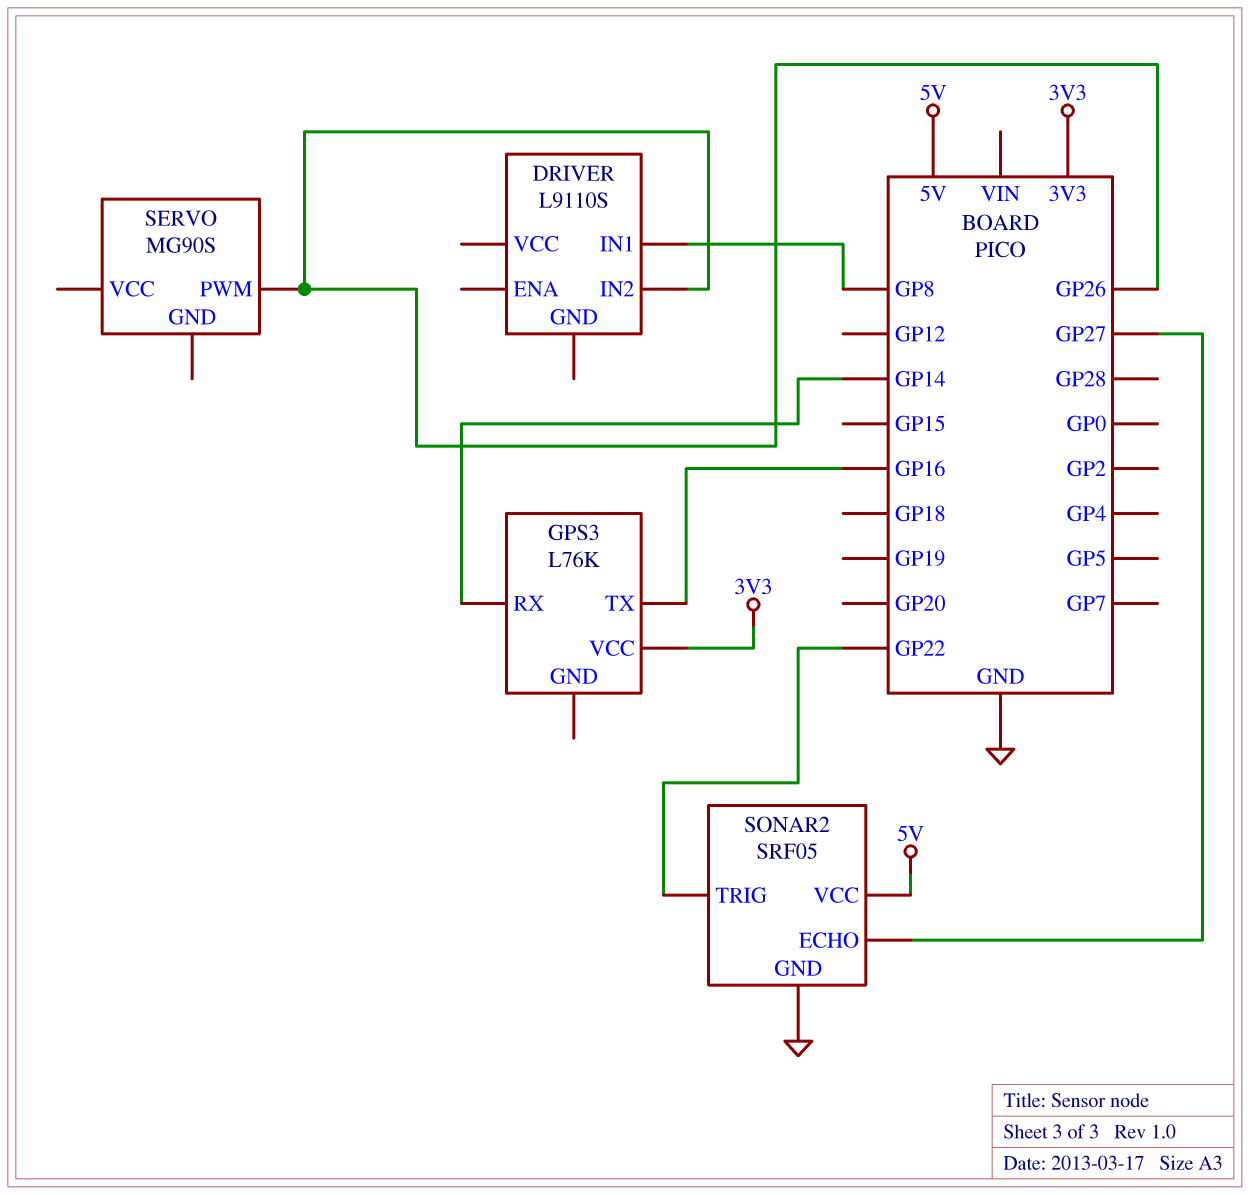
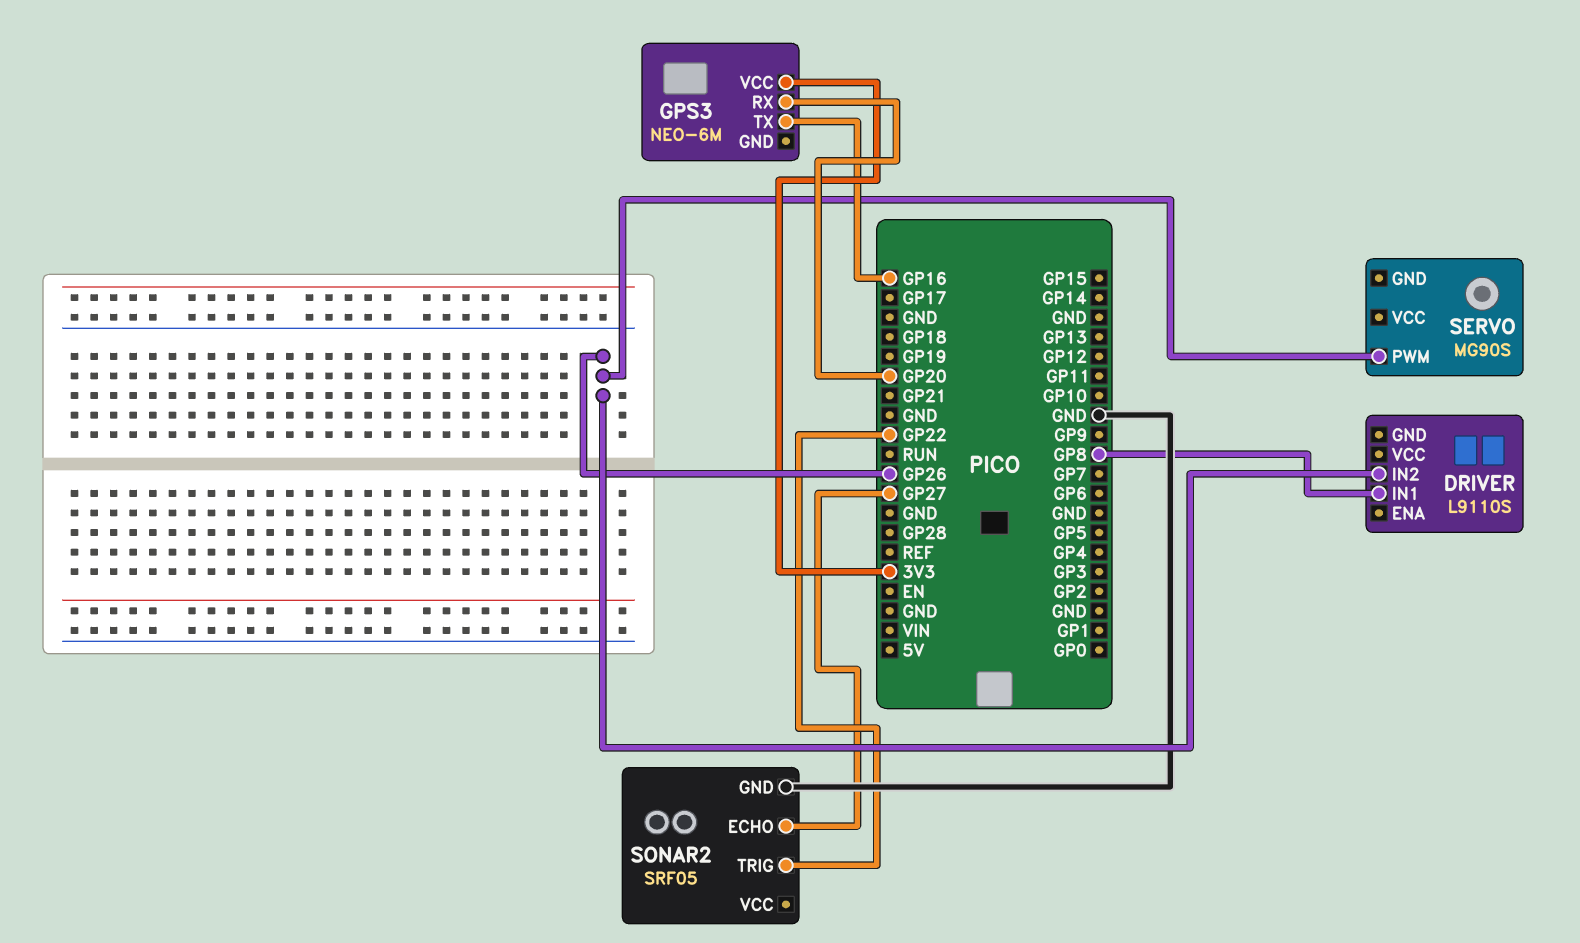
GPS3: L76K -> NEO-6M
GPS3 pin RX: GP14 -> GP20
SONAR2 pin VCC: 5V -> none

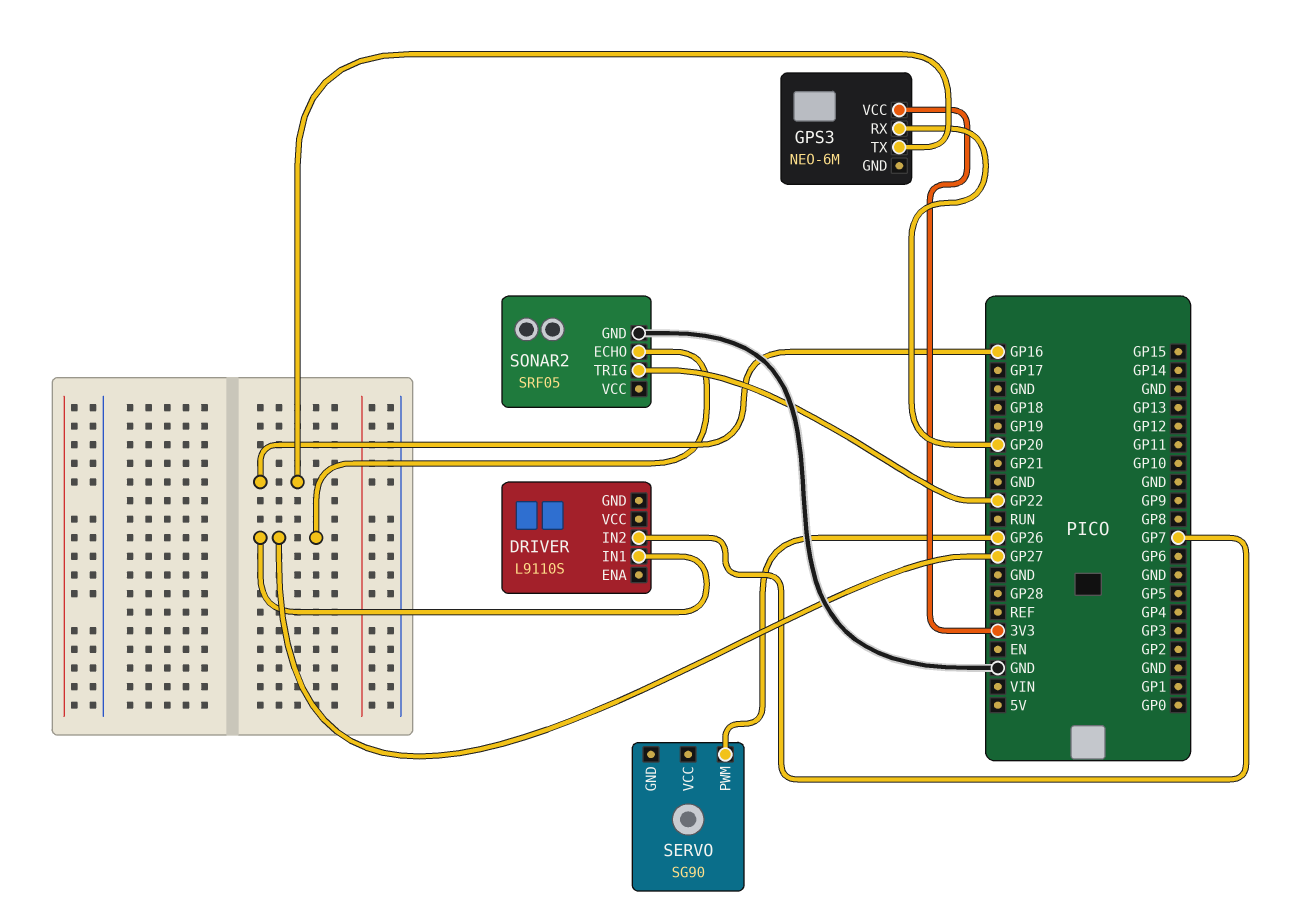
DRIVER pin IN1: GP8 -> GP27
DRIVER pin IN2: GP26 -> GP7
SERVO: MG90S -> SG90

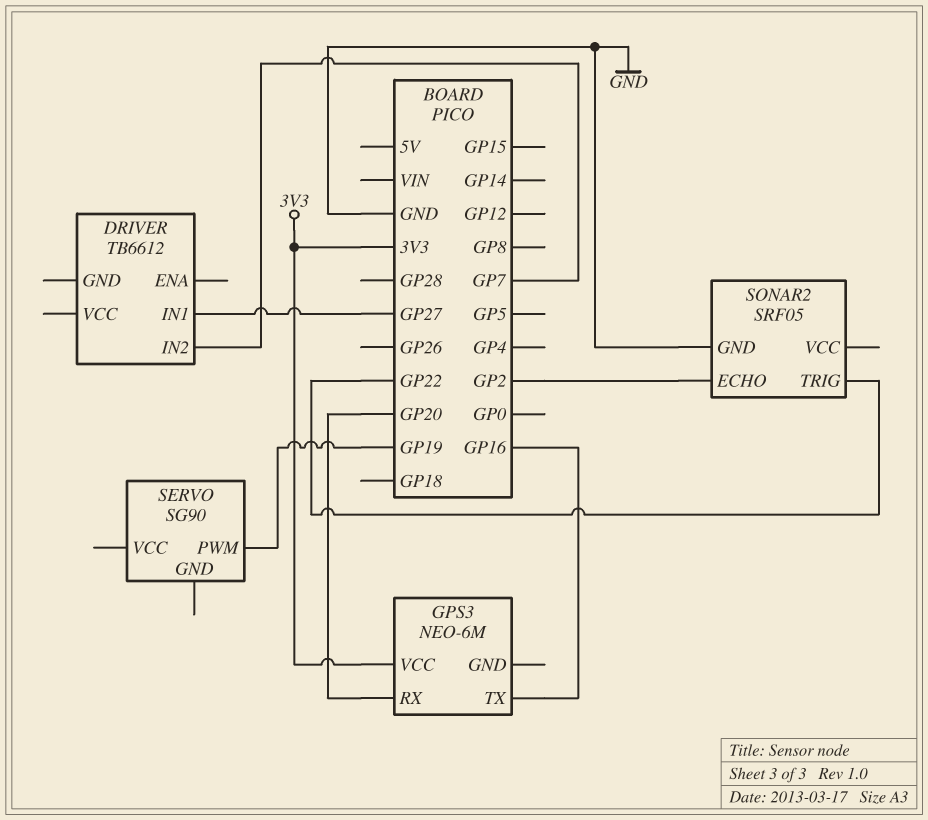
DRIVER: L9110S -> TB6612
SERVO pin PWM: GP26 -> GP19
SONAR2 pin ECHO: GP27 -> GP2

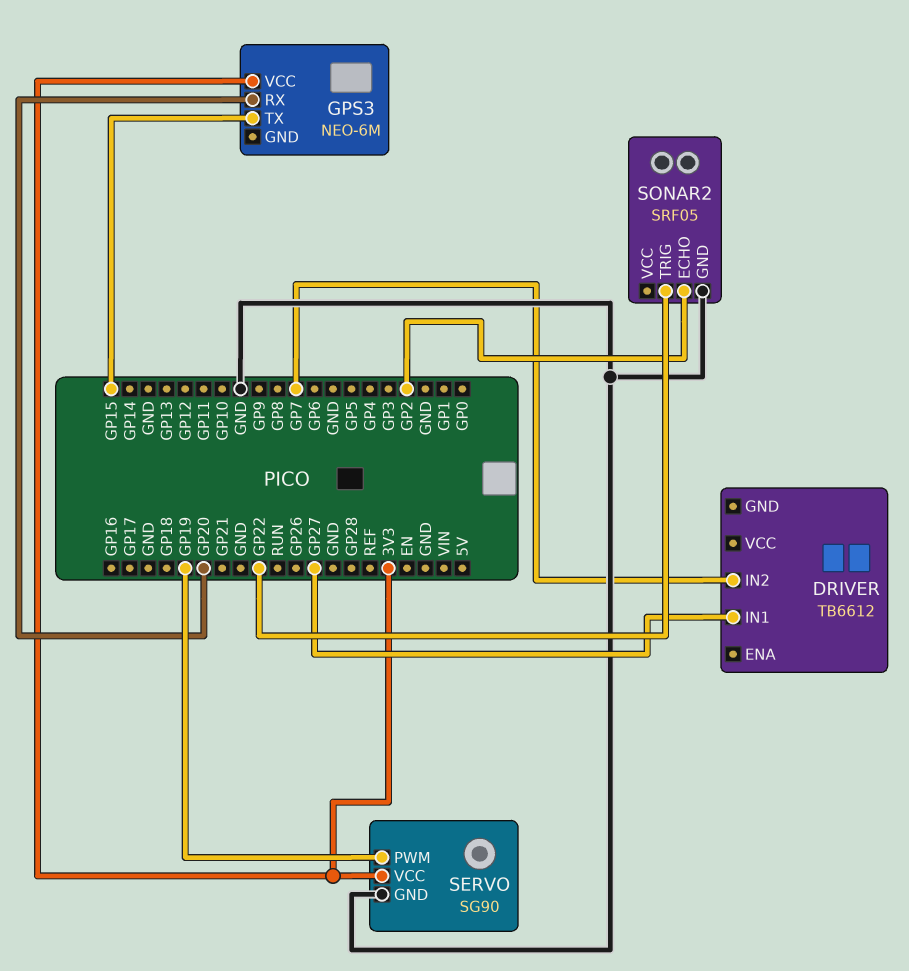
GPS3 pin TX: GP16 -> GP15
SERVO pin GND: none -> GND
SERVO pin VCC: none -> 3V3

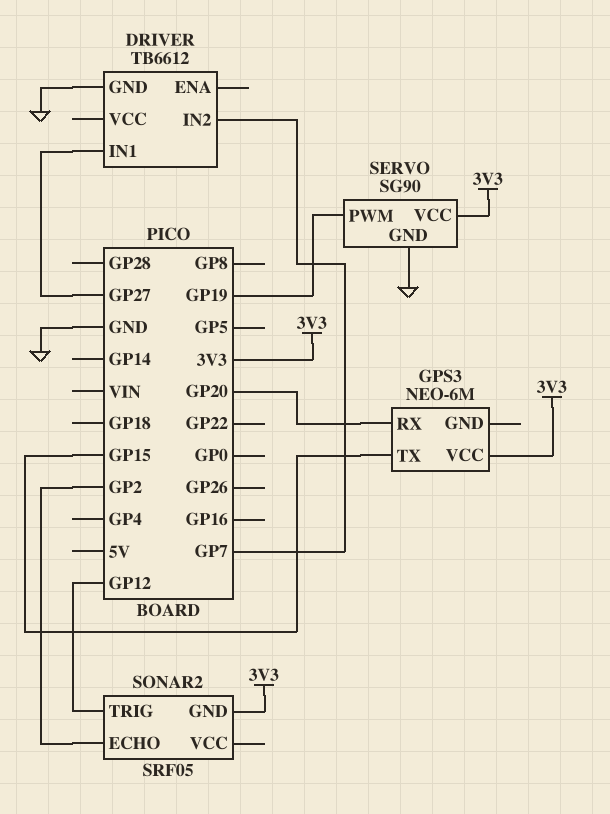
DRIVER pin GND: none -> GND
SONAR2 pin GND: GND -> 3V3
SONAR2 pin TRIG: GP22 -> GP12

